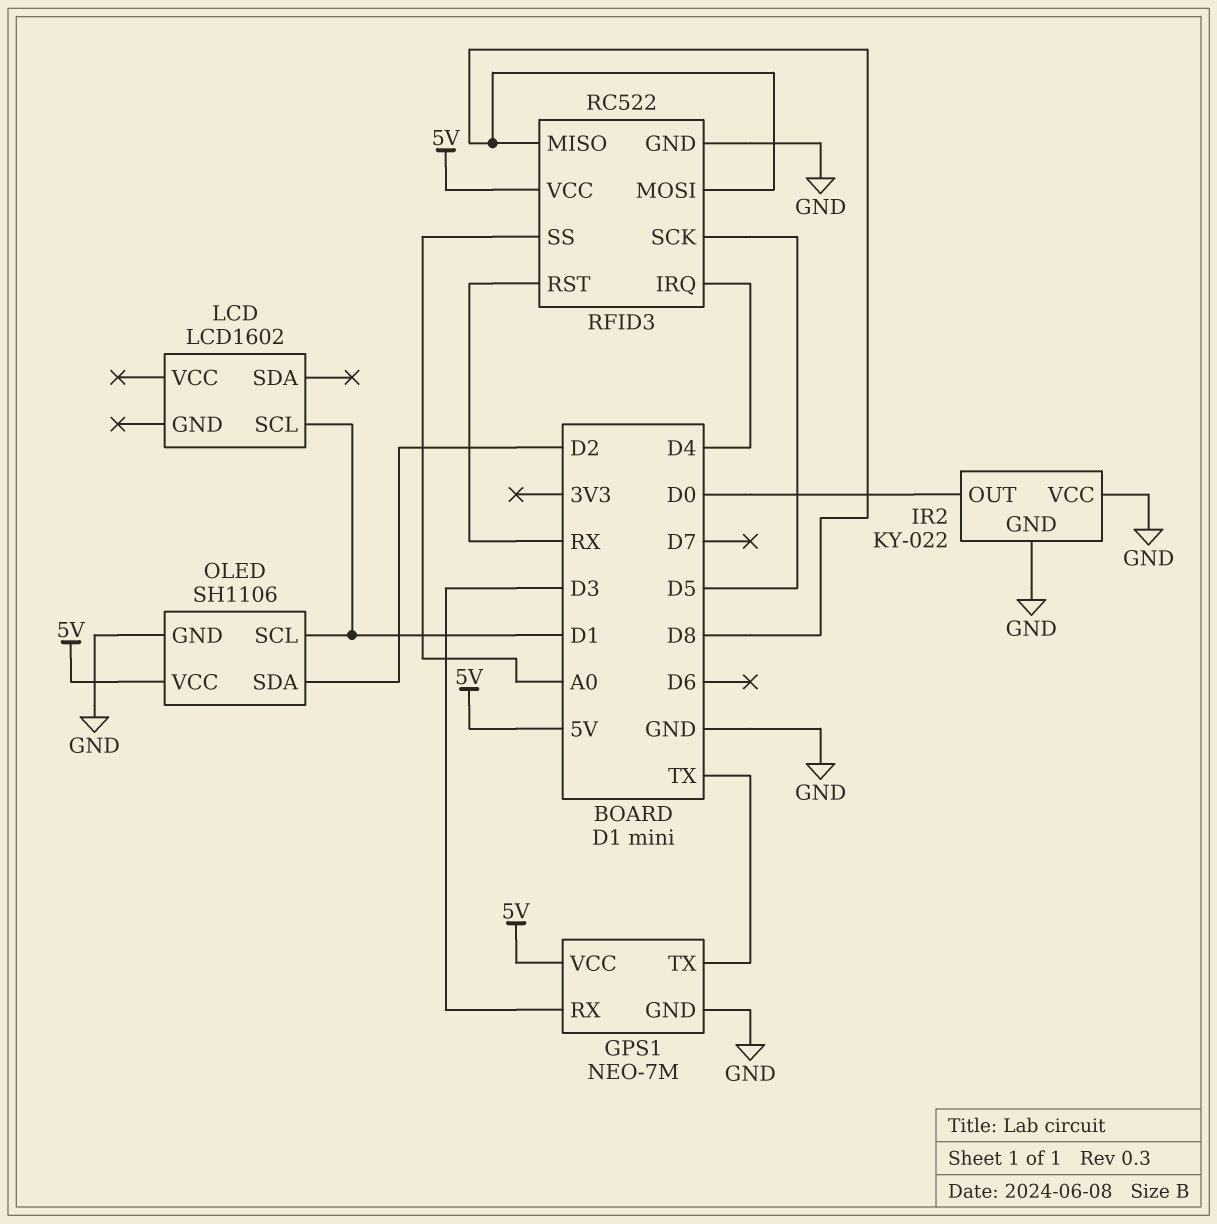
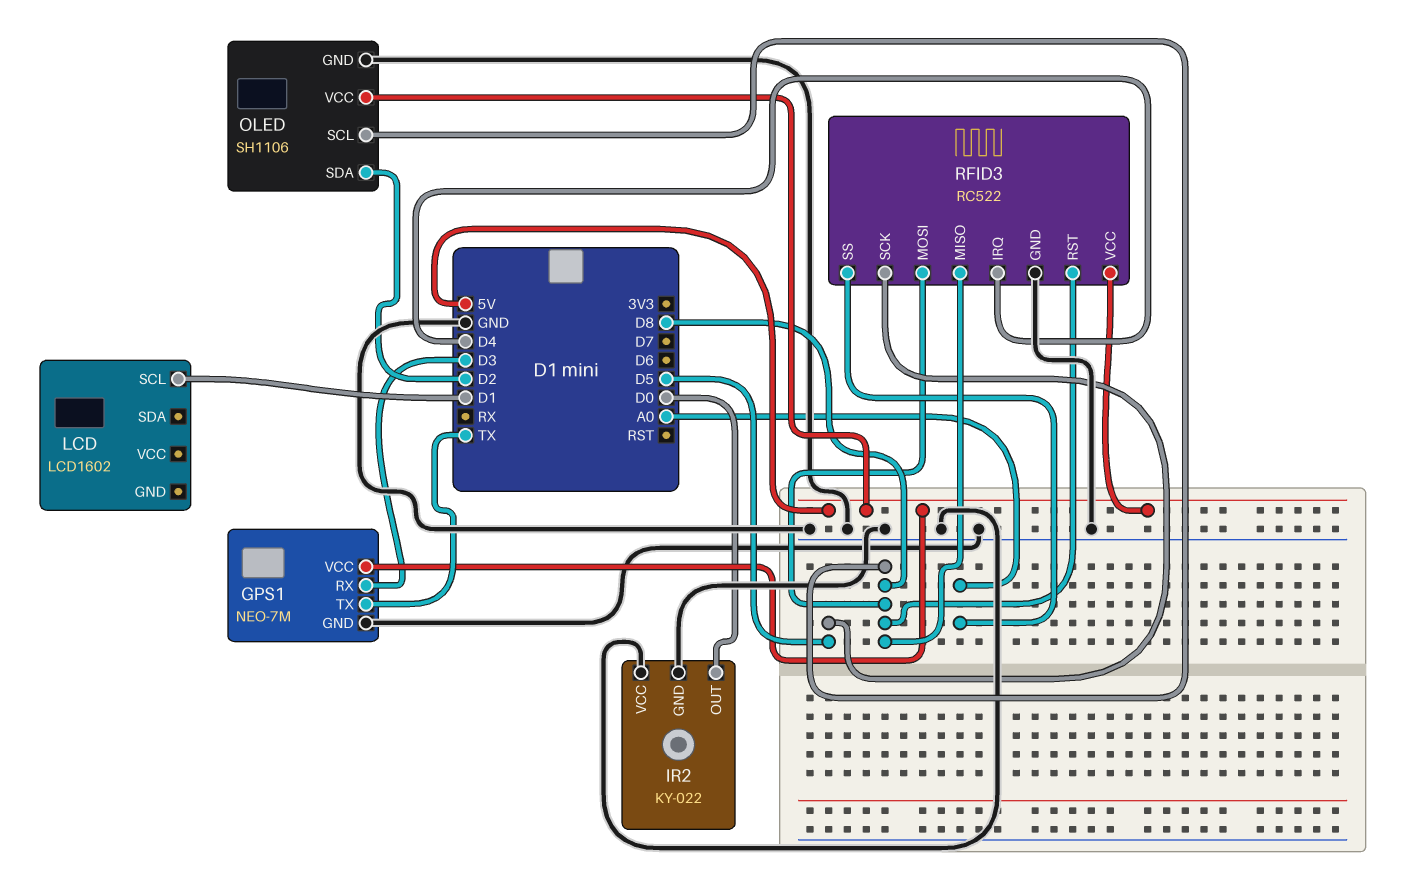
OLED pin SCL: D1 -> D8
RFID3 pin RST: RX -> D8

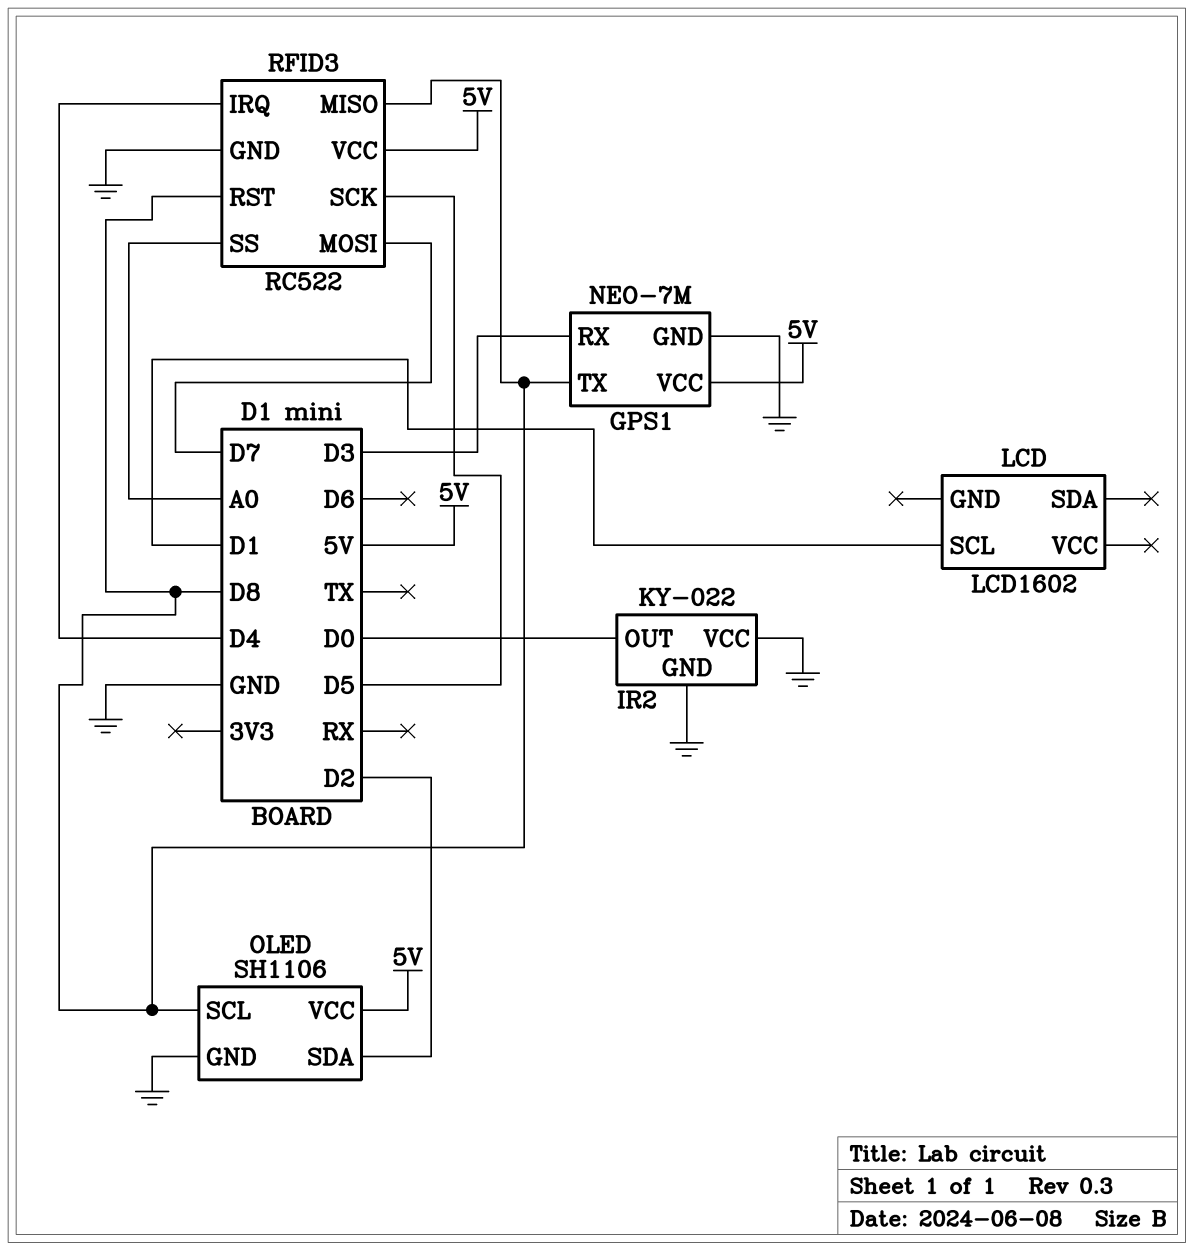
GPS1 pin TX: TX -> D8
RFID3 pin MOSI: D8 -> D7

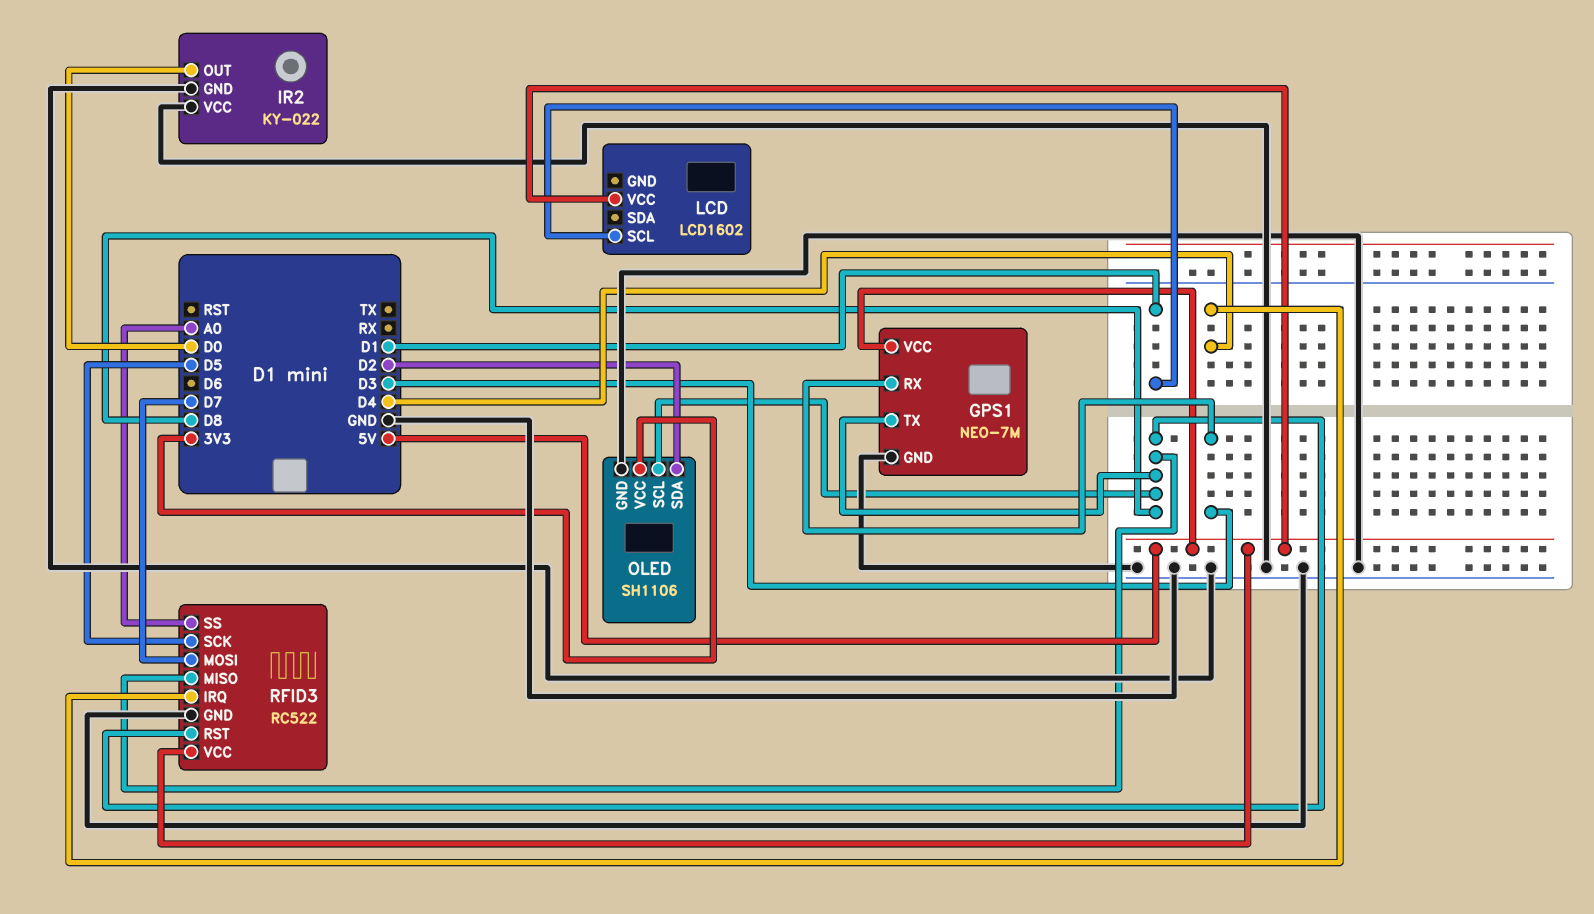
LCD pin VCC: none -> 5V
OLED pin VCC: 5V -> 3V3

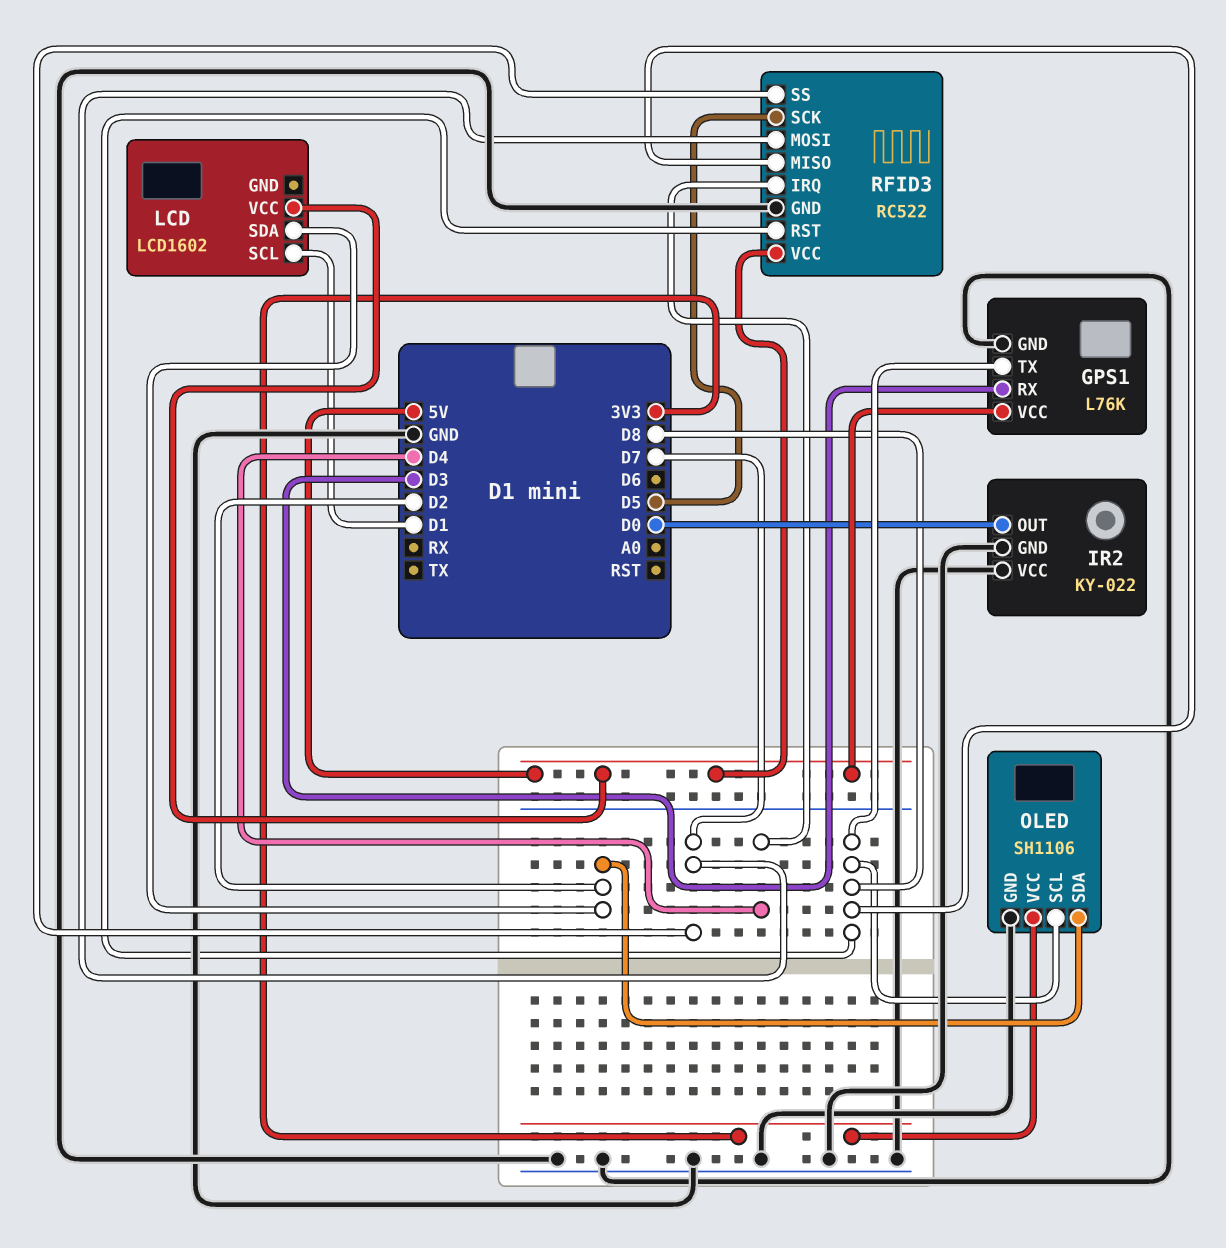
GPS1: NEO-7M -> L76K
LCD pin SDA: none -> D2
RFID3 pin SS: A0 -> D7

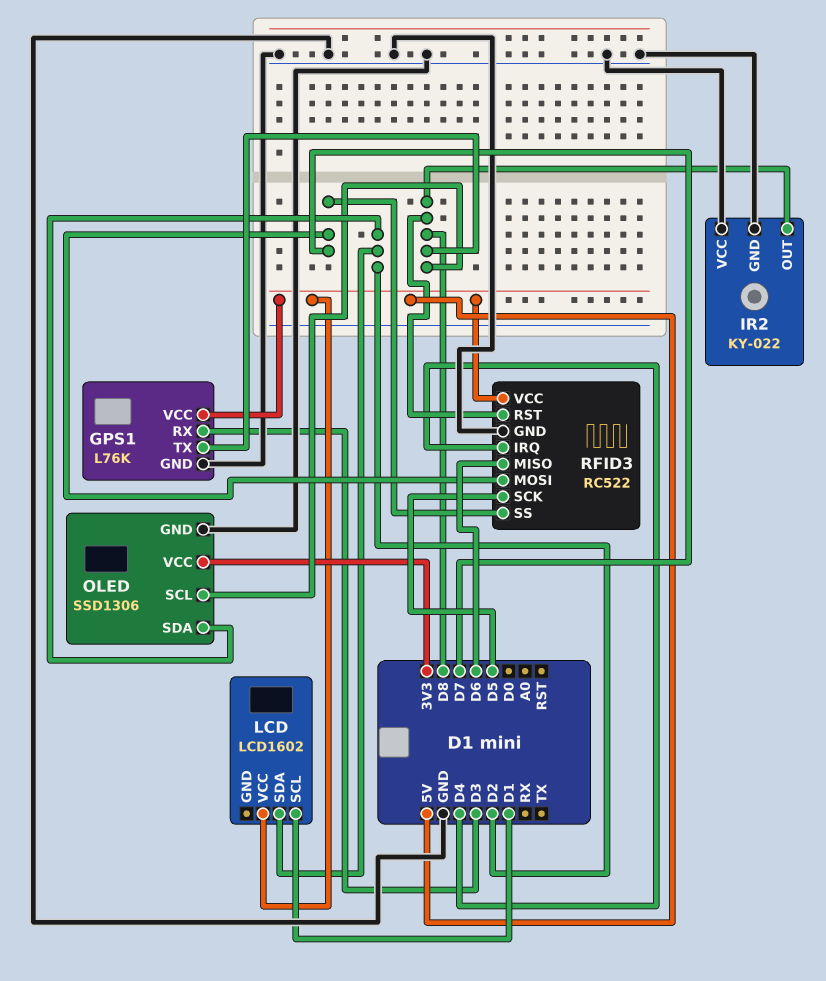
IR2 pin OUT: D0 -> D8
OLED: SH1106 -> SSD1306
RFID3 pin MISO: D8 -> D6

